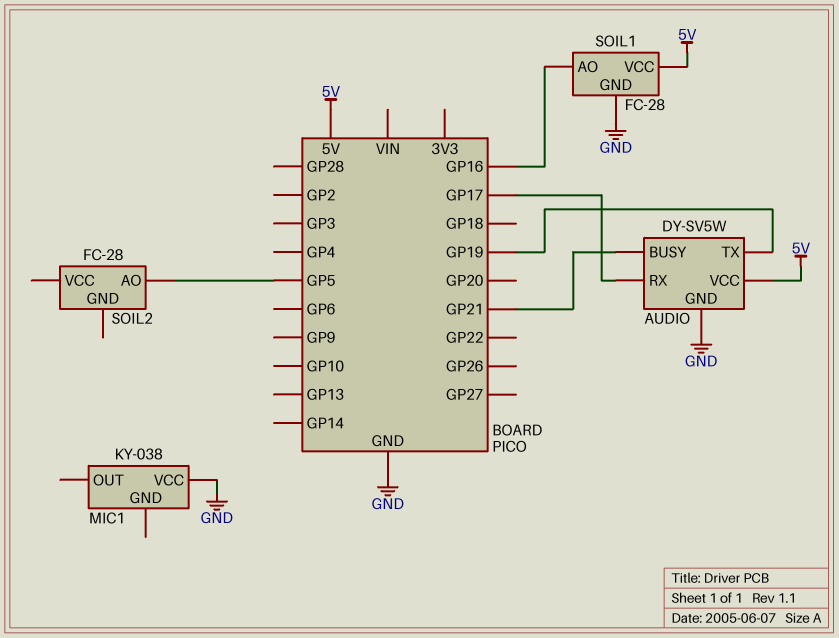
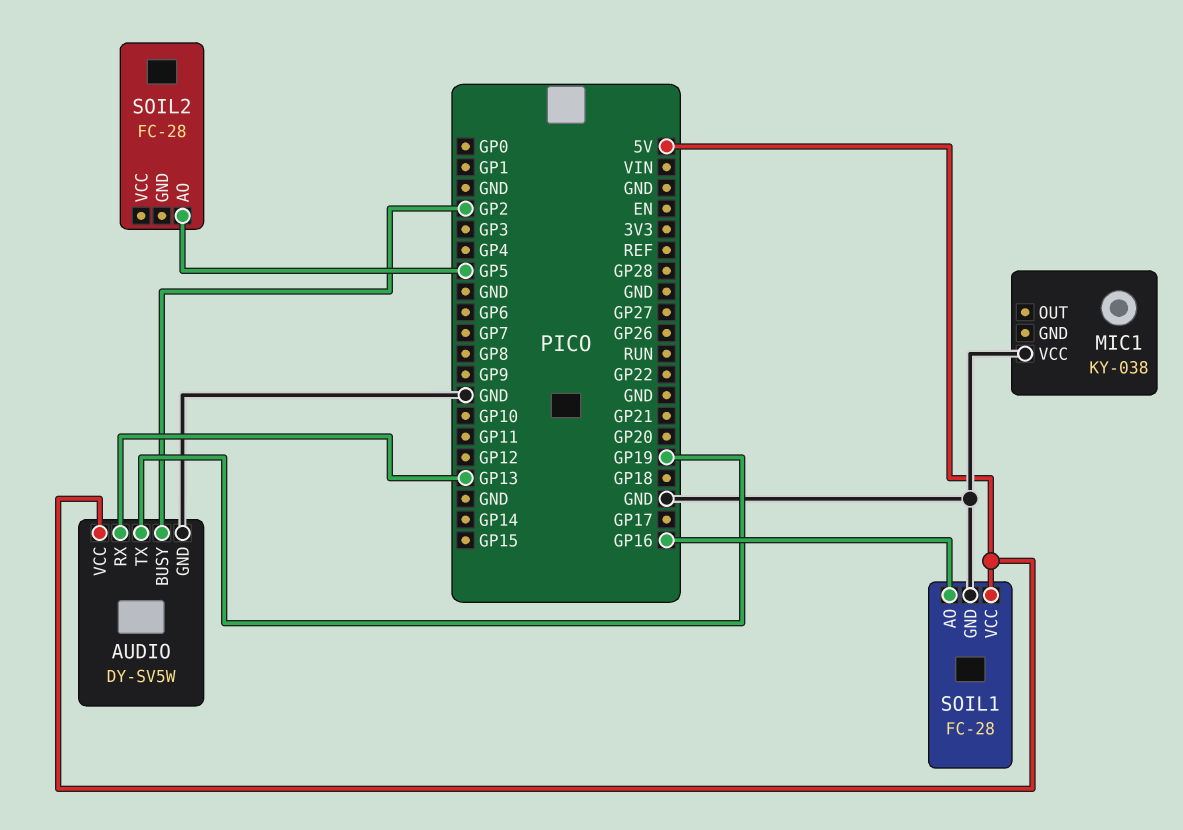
AUDIO pin BUSY: GP21 -> GP2
AUDIO pin RX: GP17 -> GP13

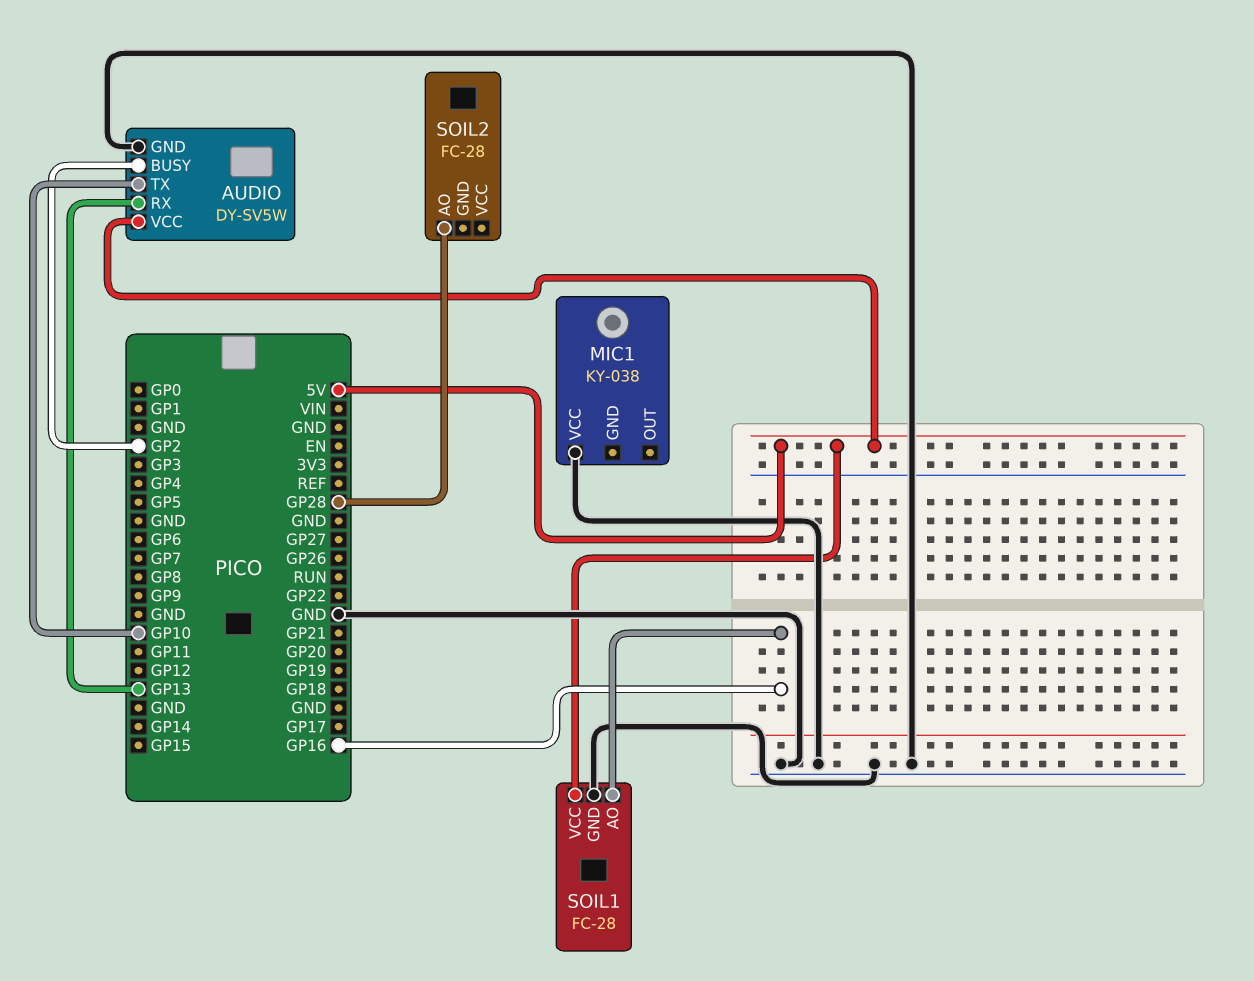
AUDIO pin TX: GP19 -> GP10
SOIL2 pin AO: GP5 -> GP28

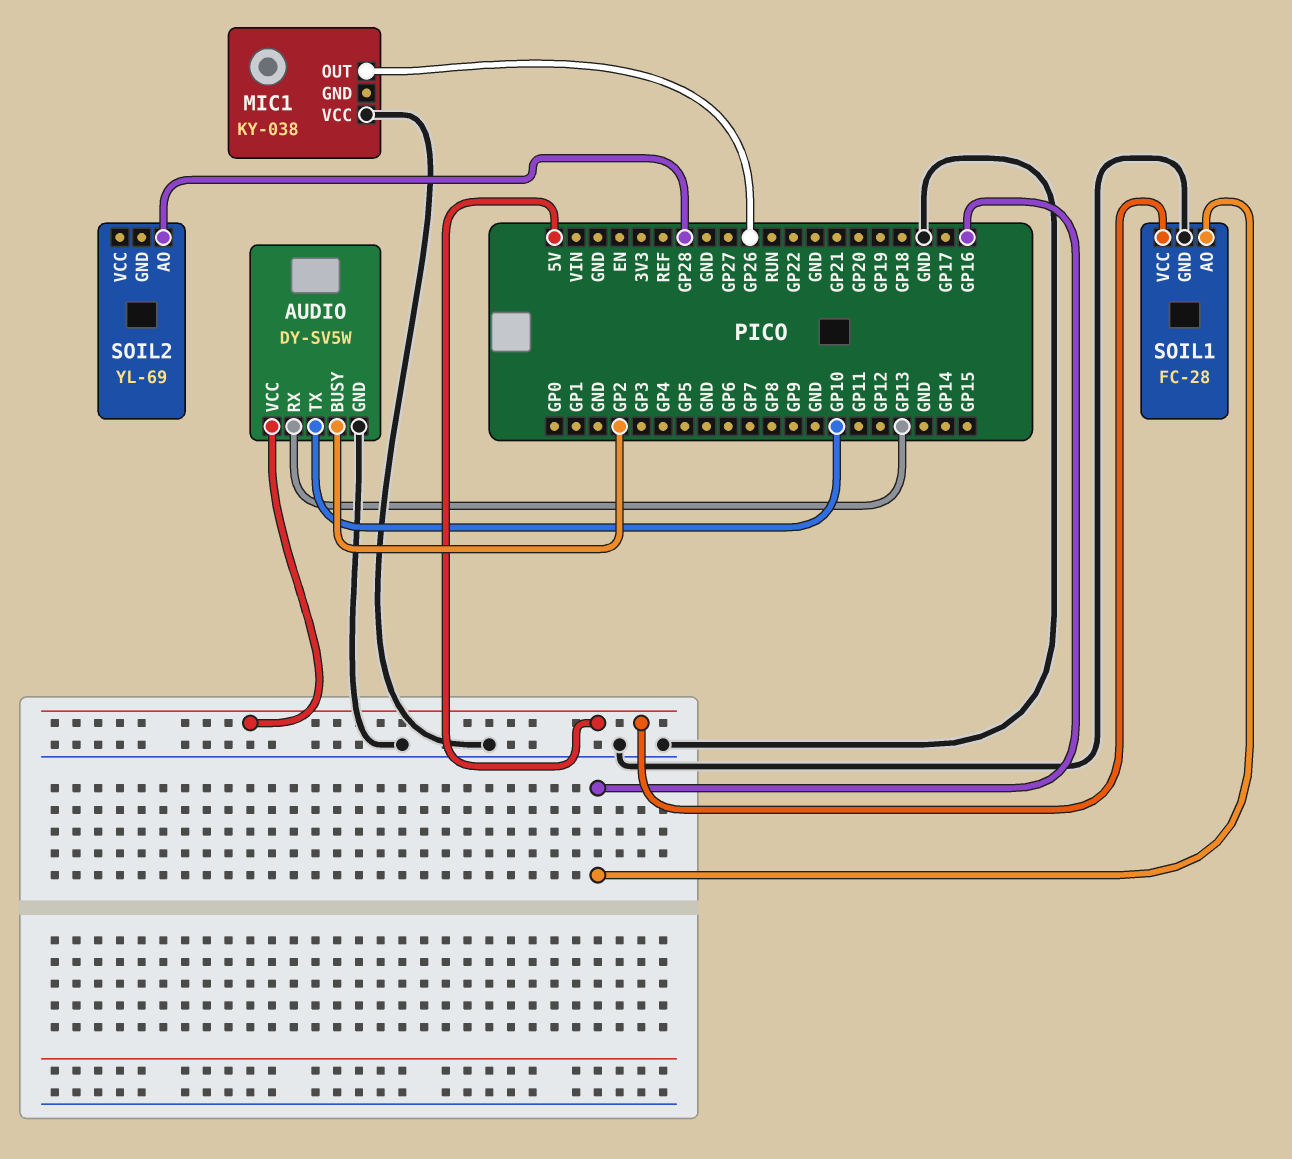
MIC1 pin OUT: none -> GP26
SOIL2: FC-28 -> YL-69

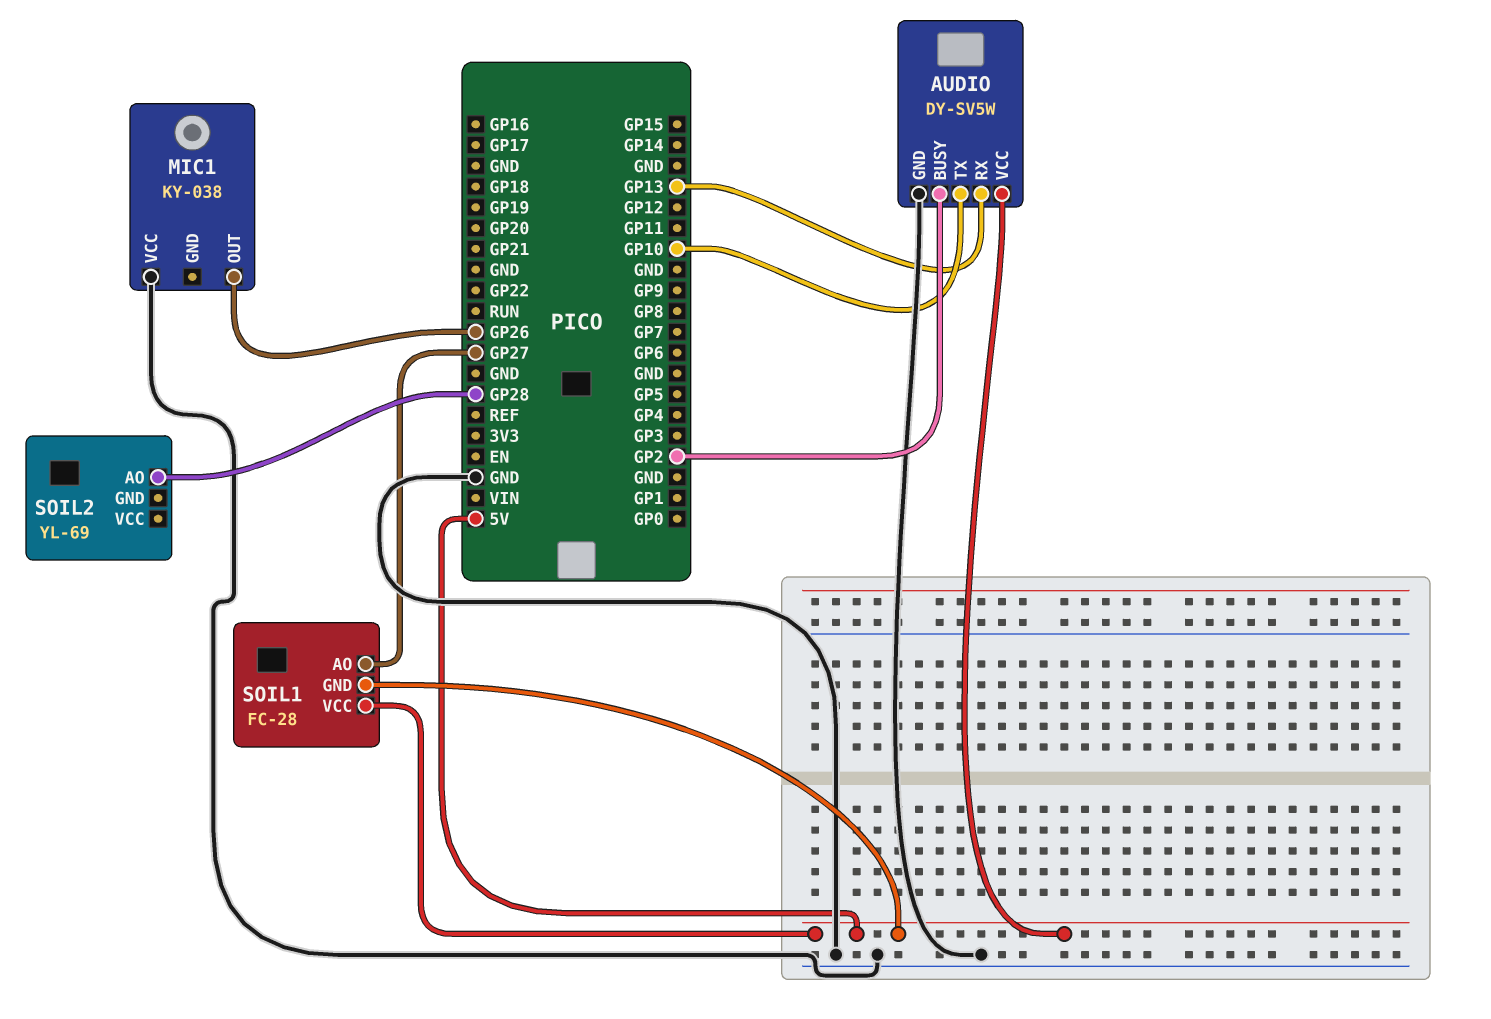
SOIL1 pin AO: GP16 -> GP27
SOIL1 pin GND: GND -> 5V

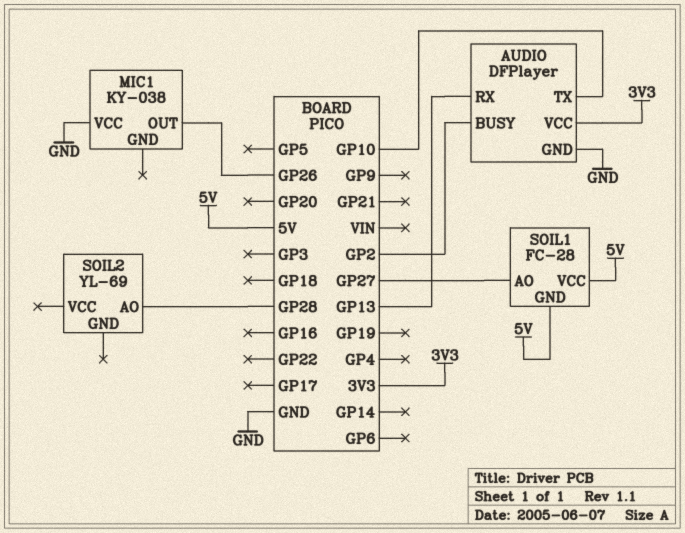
AUDIO: DY-SV5W -> DFPlayer
AUDIO pin VCC: 5V -> 3V3

